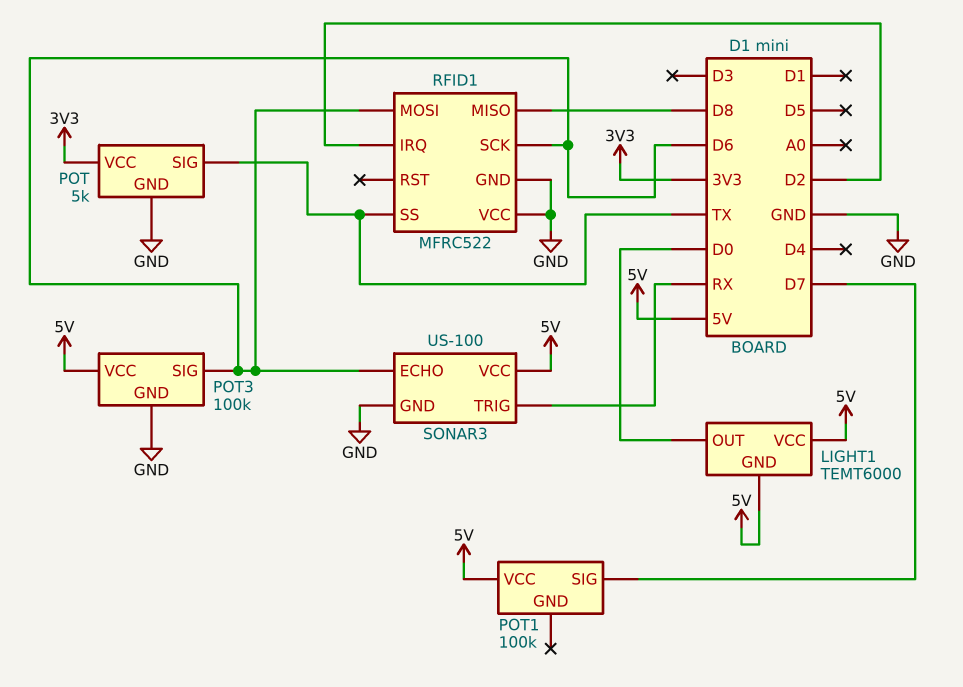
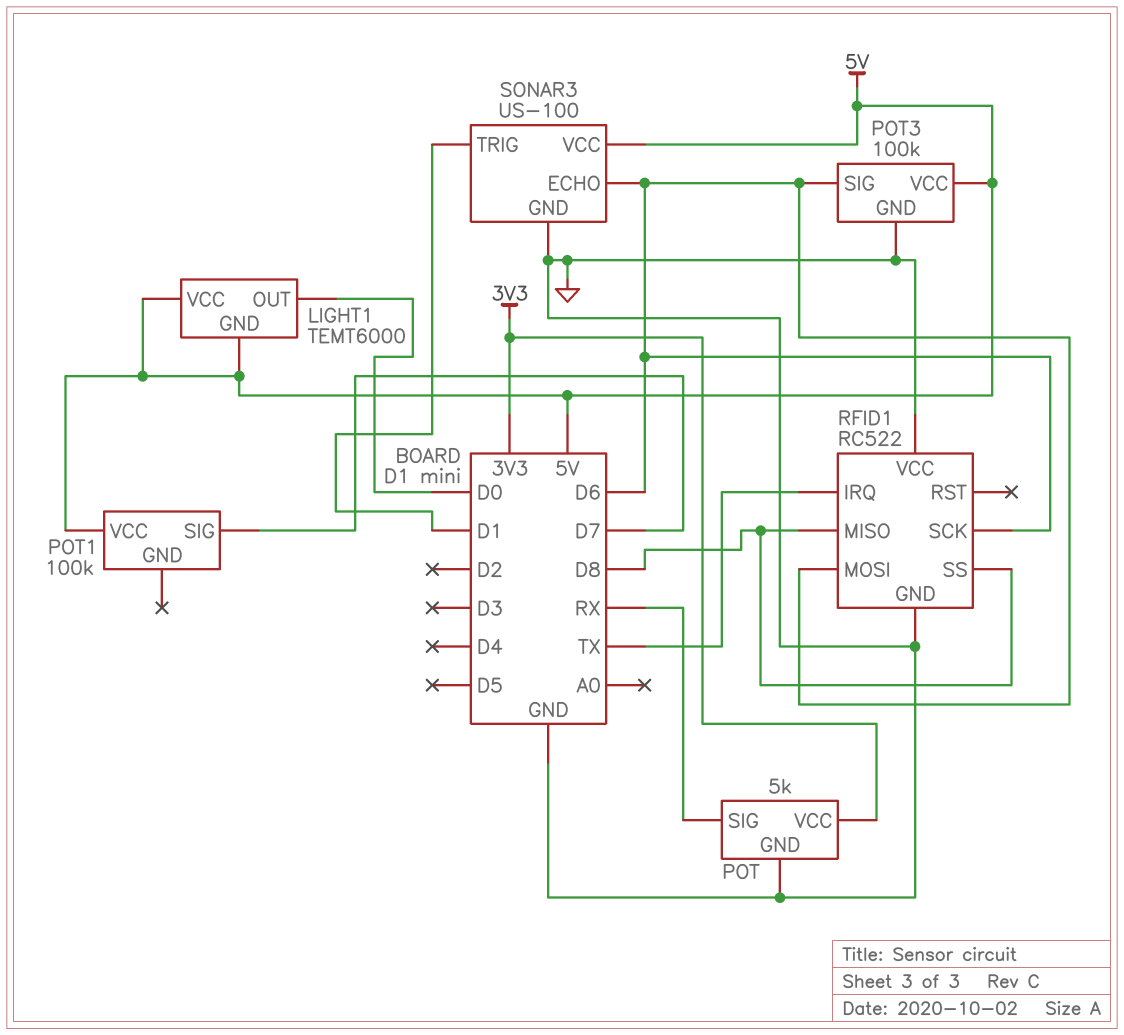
POT pin SIG: TX -> RX
RFID1: MFRC522 -> RC522
RFID1 pin IRQ: D2 -> TX
RFID1 pin SS: TX -> D8
SONAR3 pin TRIG: RX -> D1

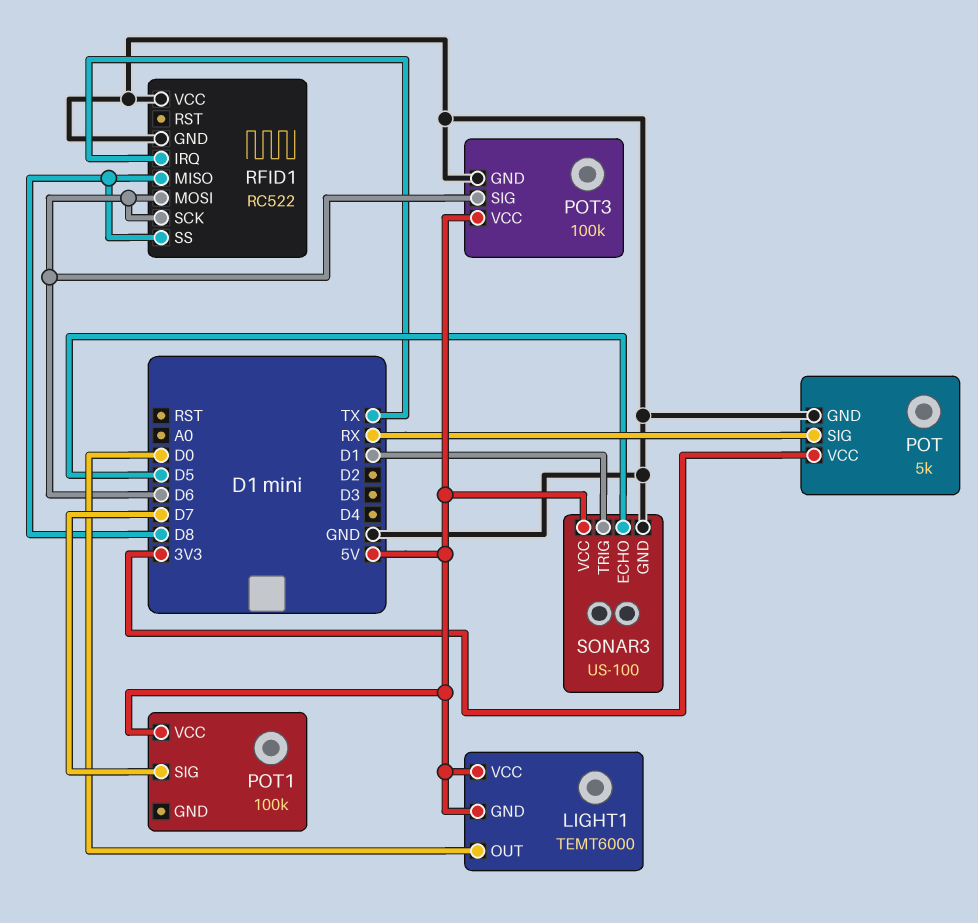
SONAR3 pin ECHO: D6 -> D5

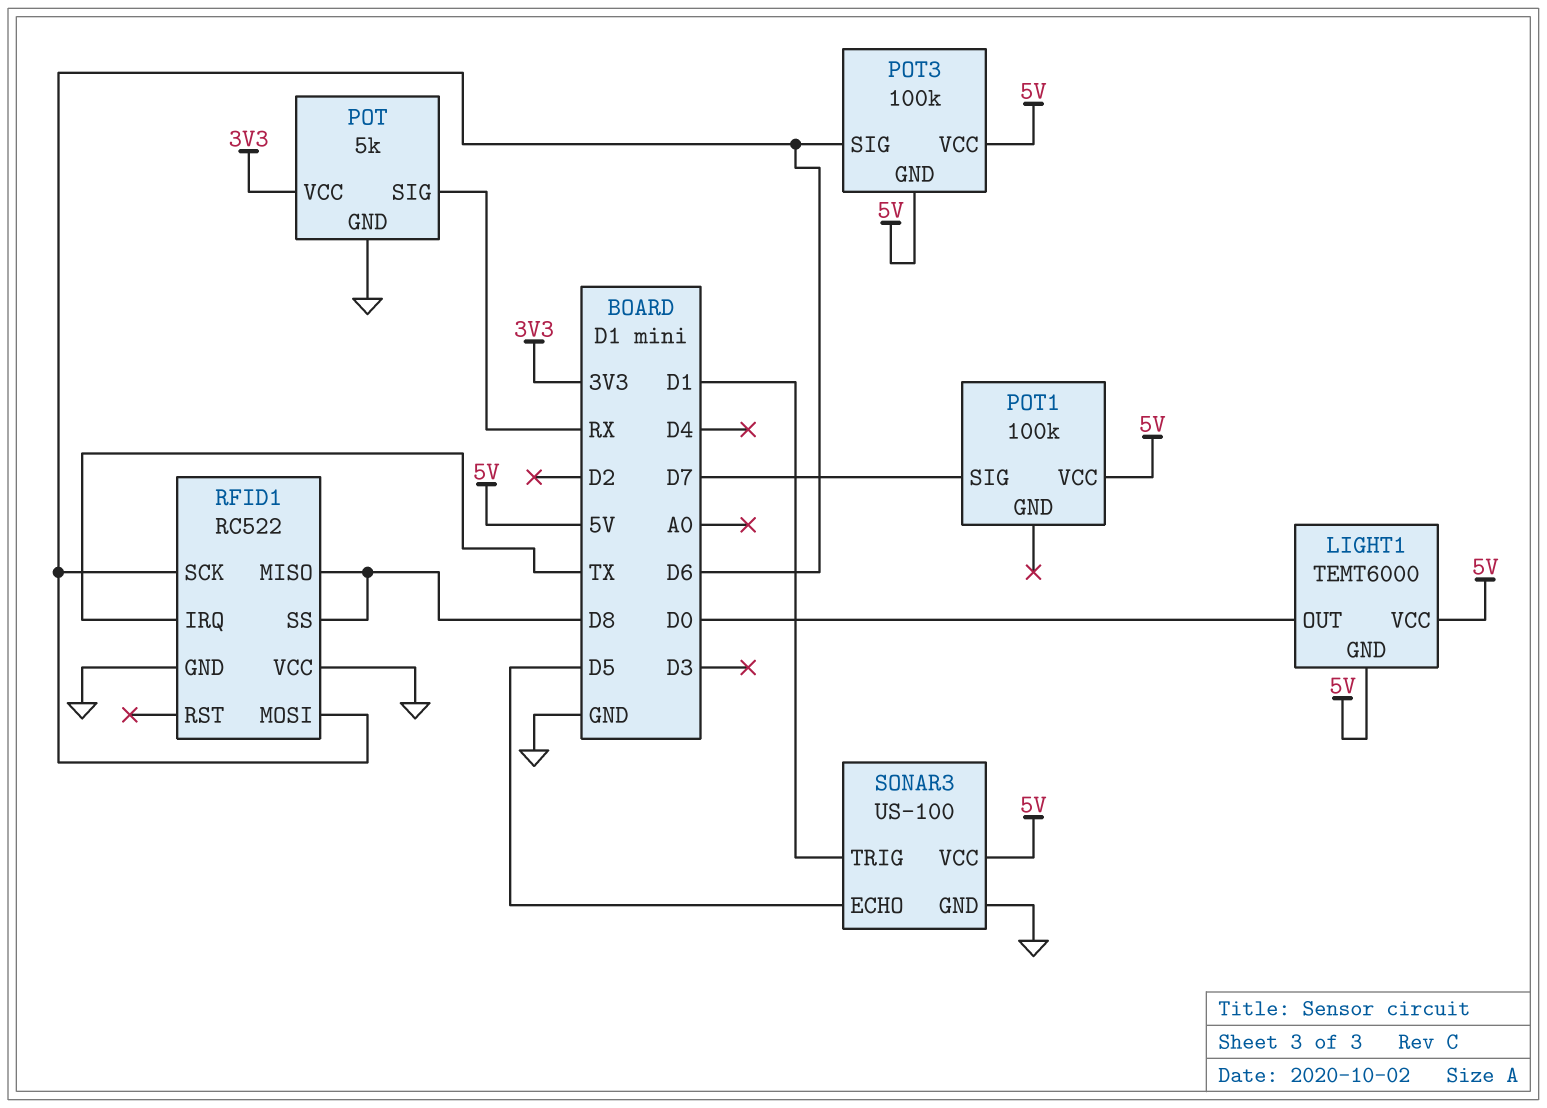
POT3 pin GND: GND -> 5V

